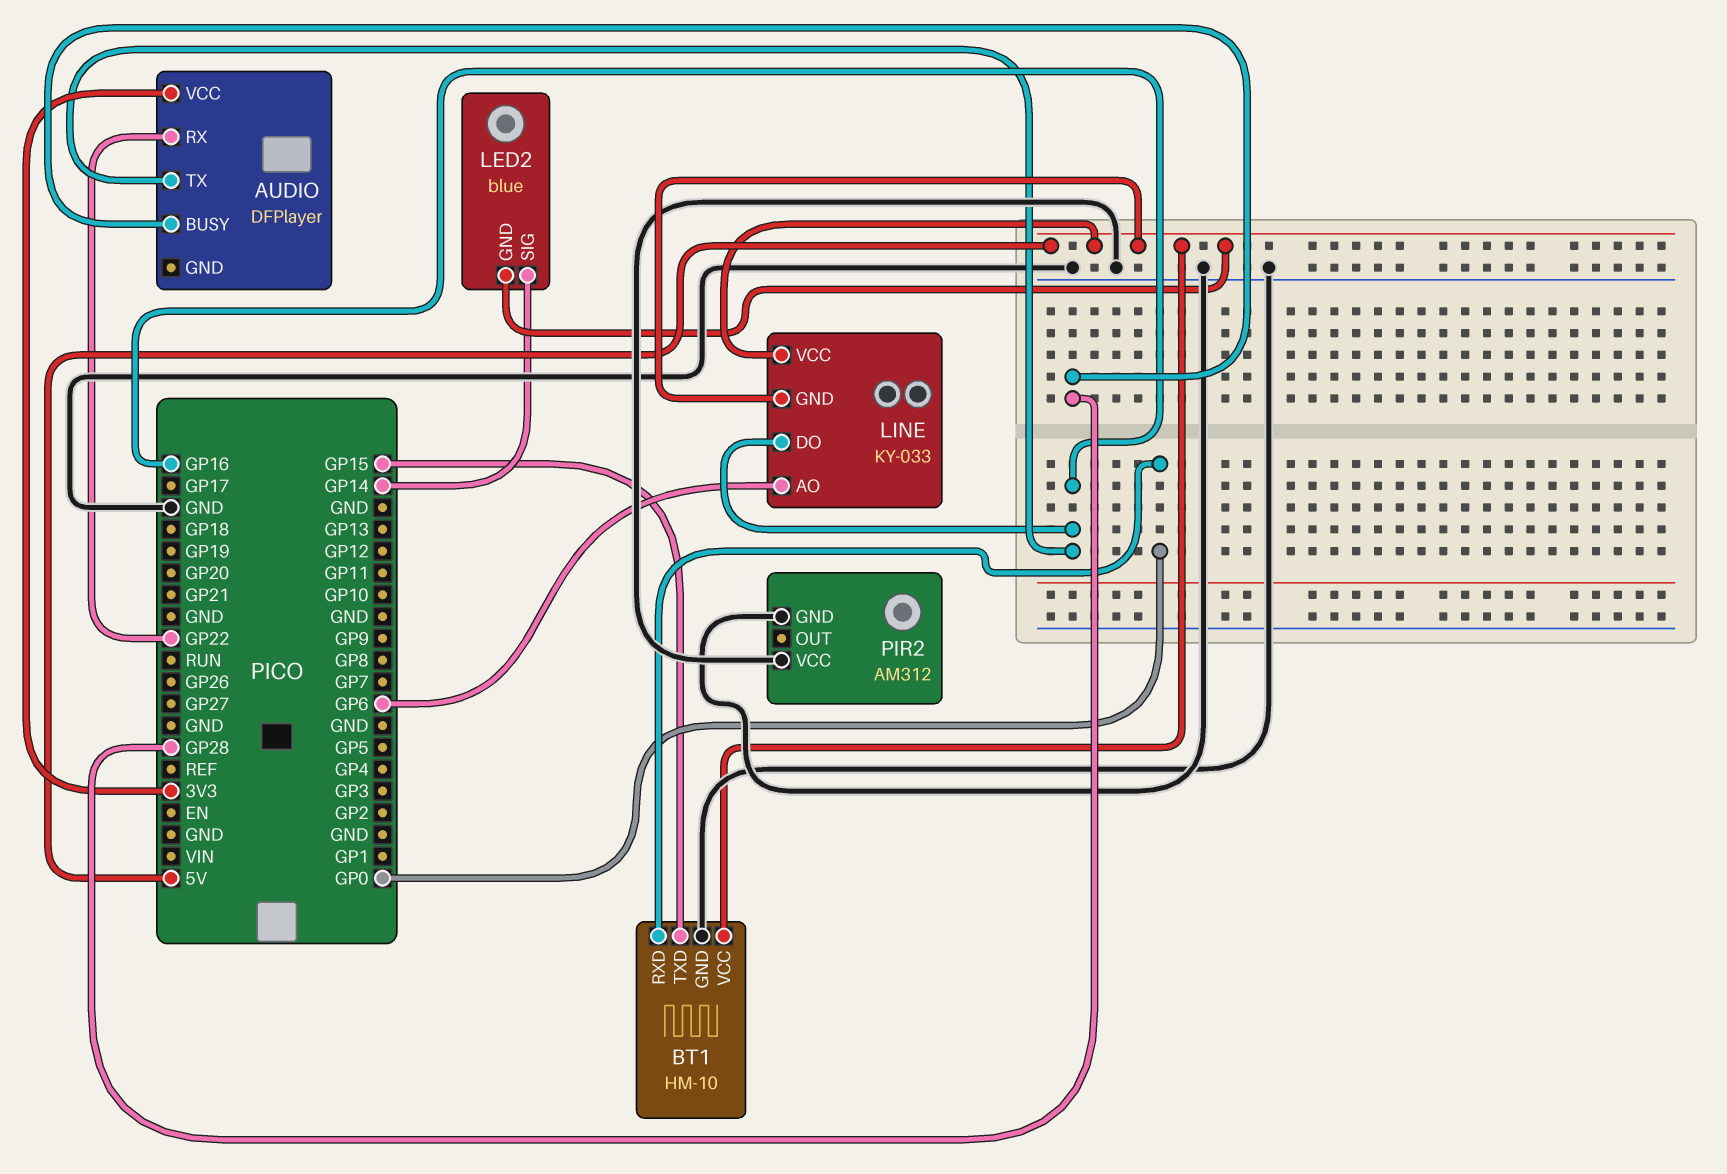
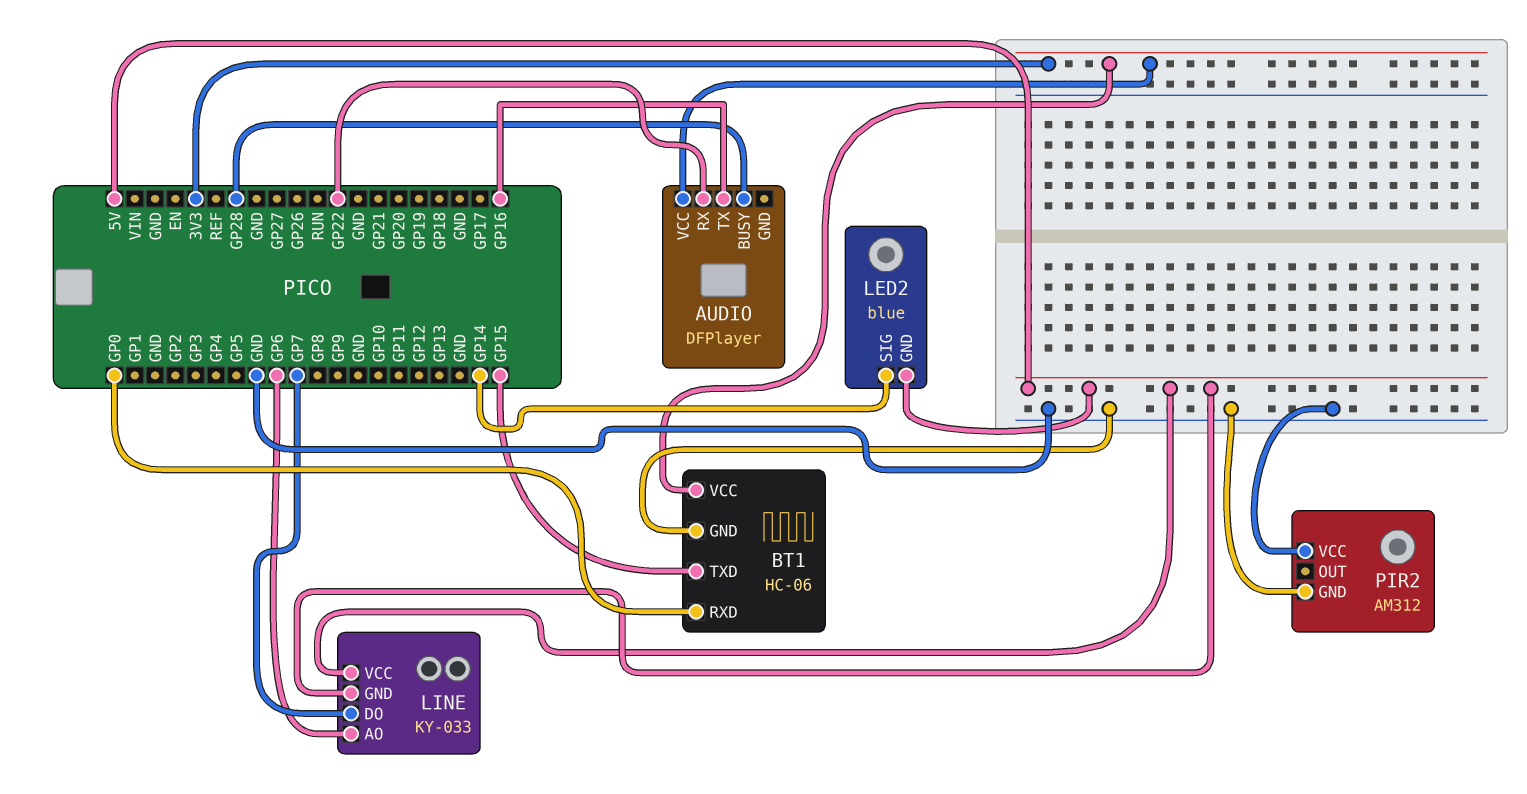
BT1: HM-10 -> HC-06
BT1 pin VCC: 5V -> 3V3
LINE pin DO: GP16 -> GP7

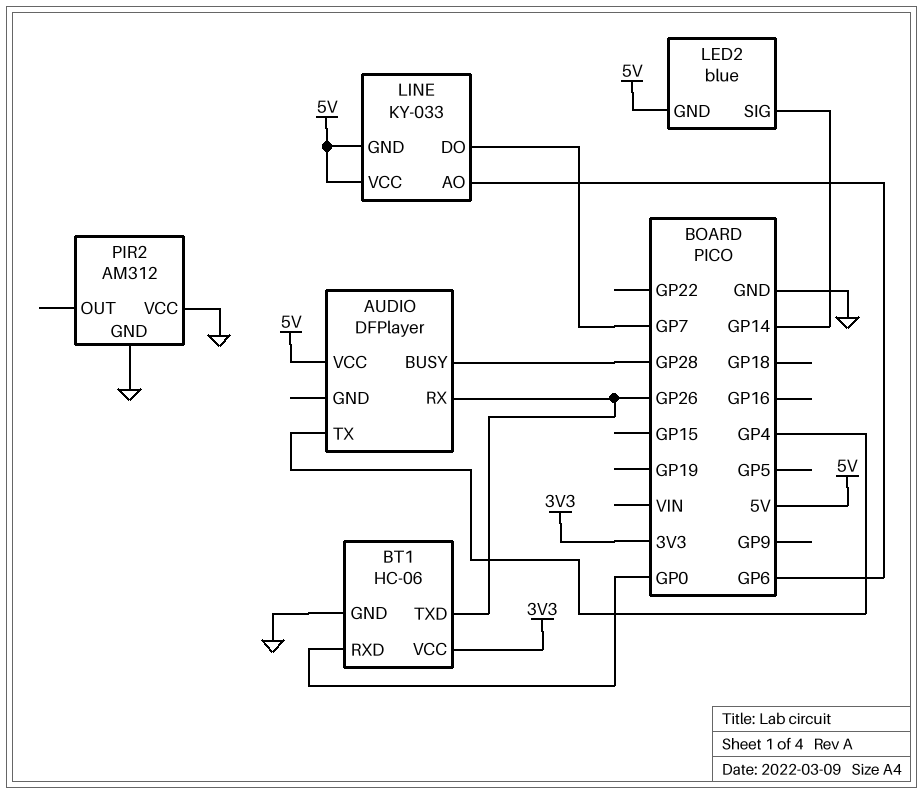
AUDIO pin RX: GP22 -> GP26
AUDIO pin TX: GP16 -> GP4
AUDIO pin VCC: 3V3 -> 5V
BT1 pin TXD: GP15 -> GP26

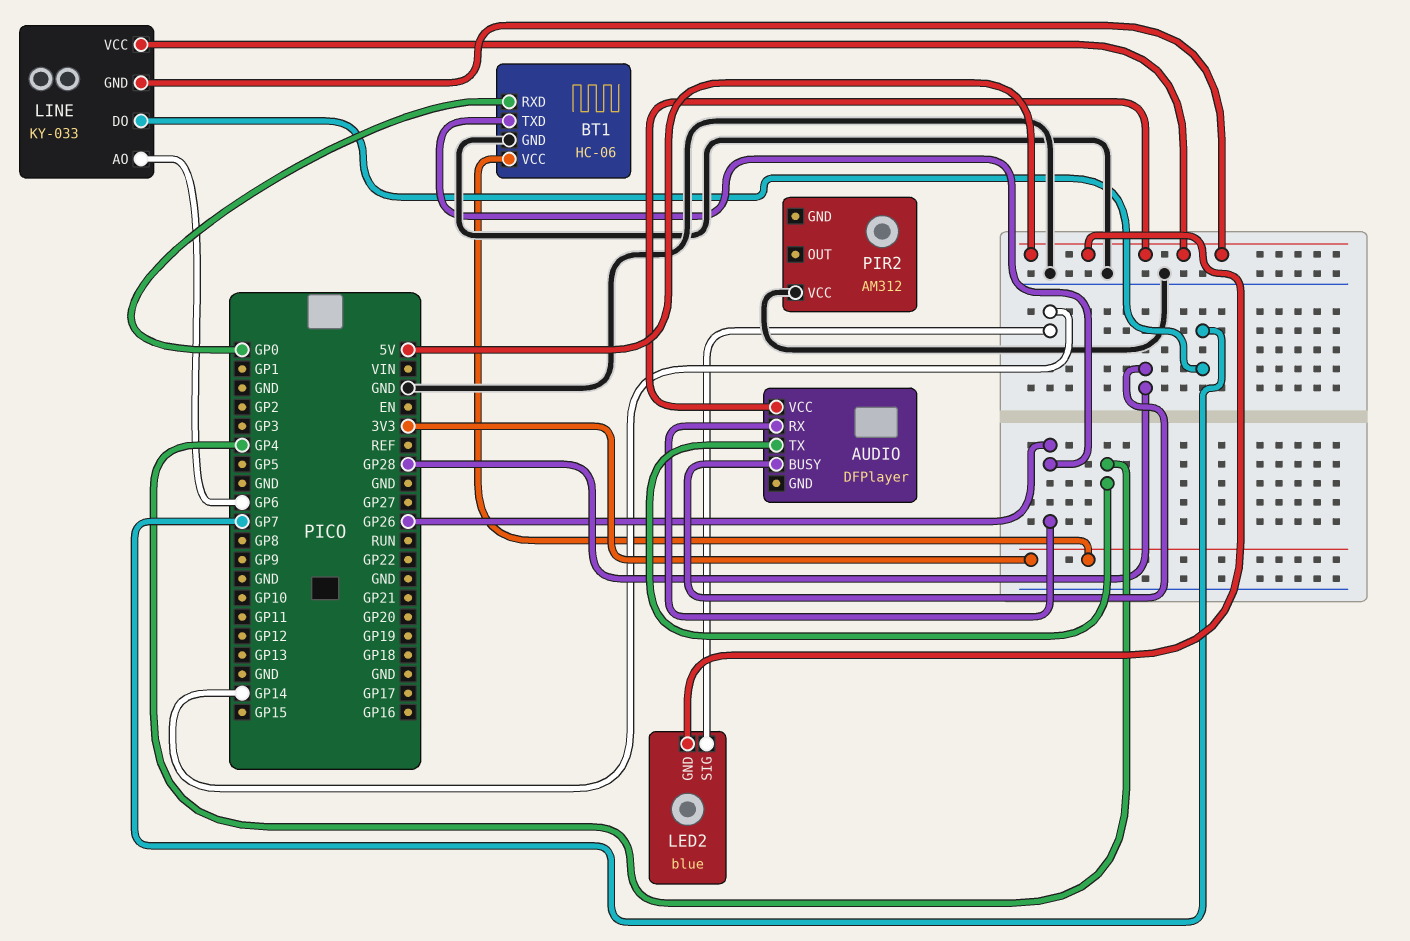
PIR2 pin GND: GND -> none

